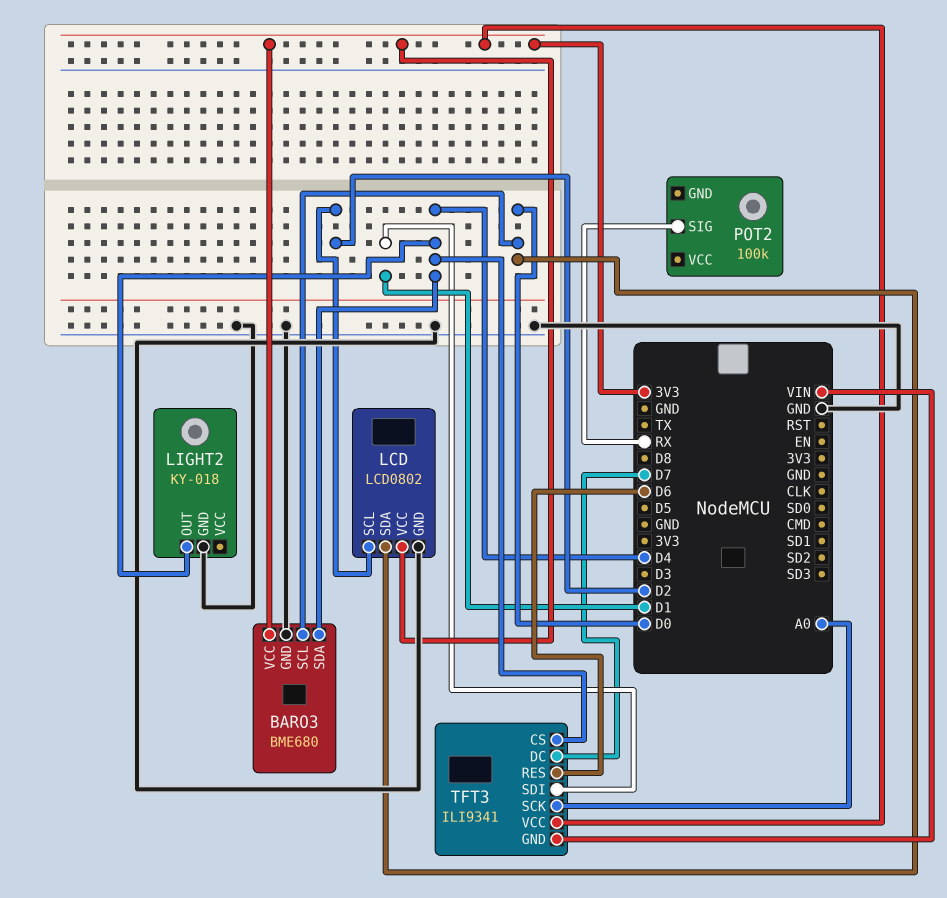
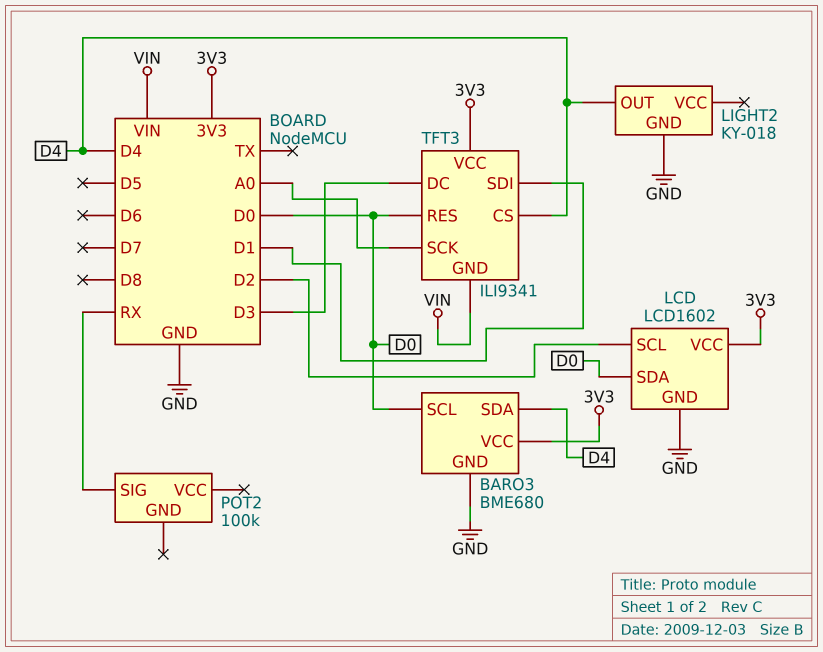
LCD: LCD0802 -> LCD1602
TFT3 pin DC: D7 -> D3
TFT3 pin RES: D6 -> D0

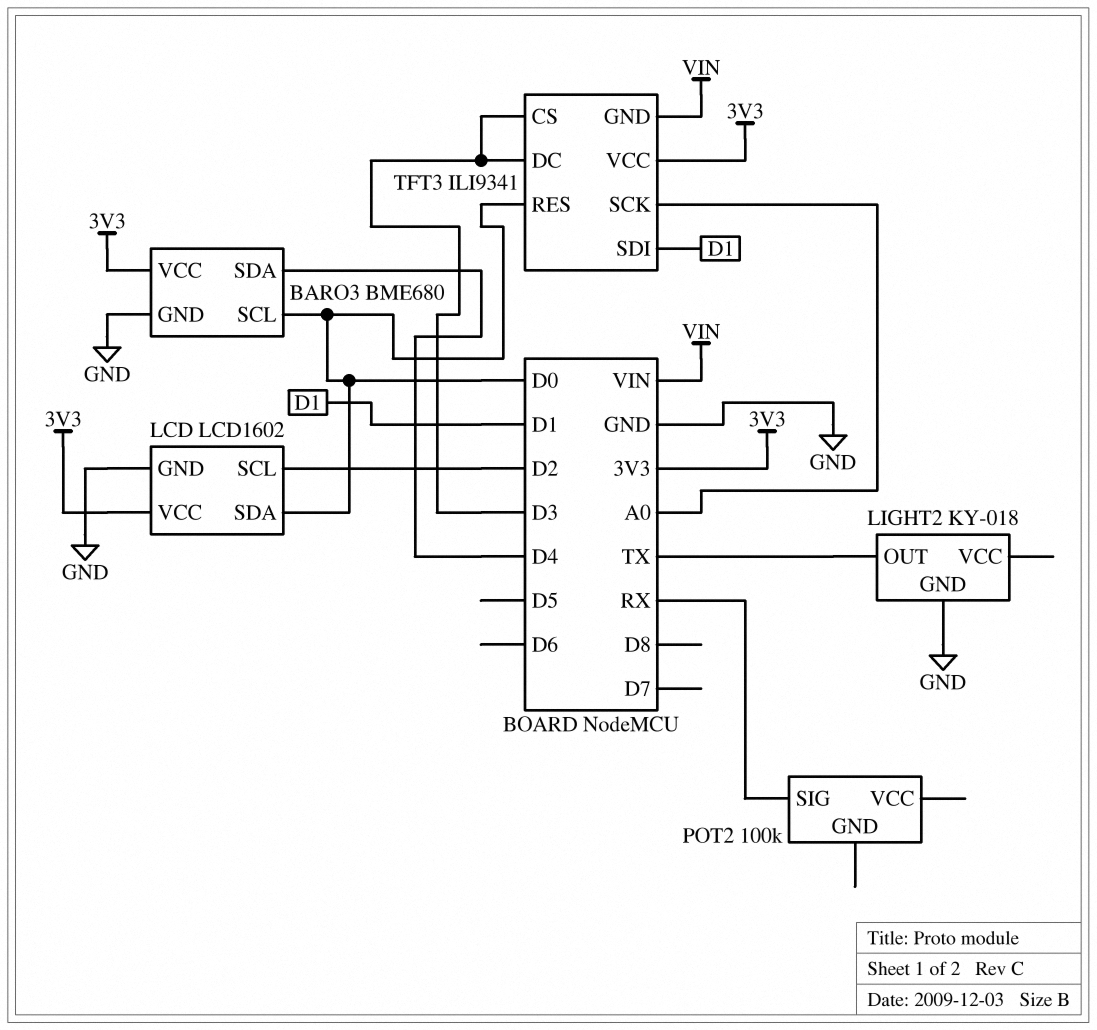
LIGHT2 pin OUT: D4 -> TX
TFT3 pin CS: D4 -> D3

